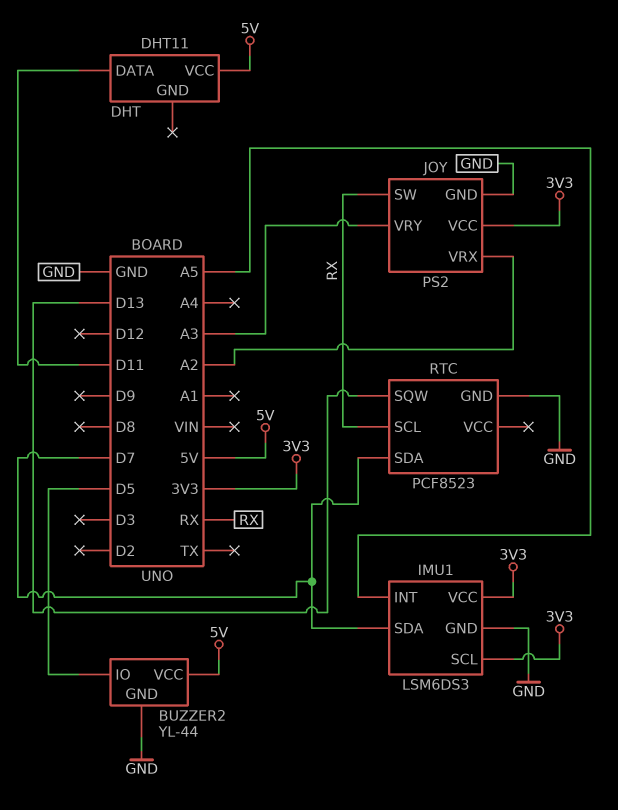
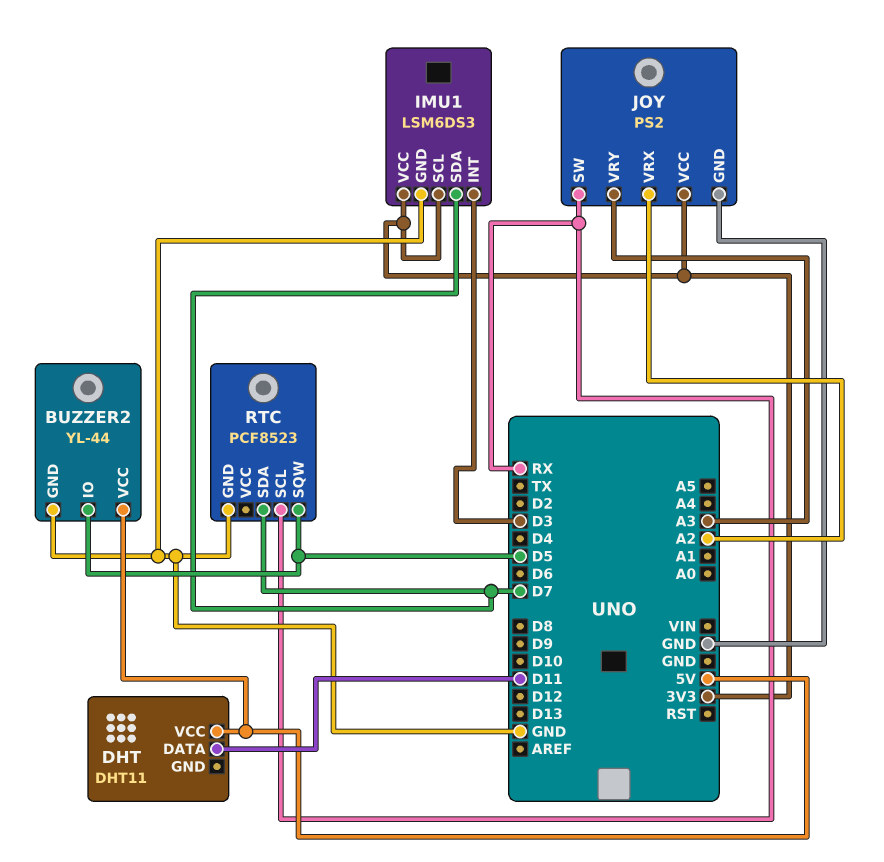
IMU1 pin INT: A5 -> D3
RTC pin SQW: D13 -> D5

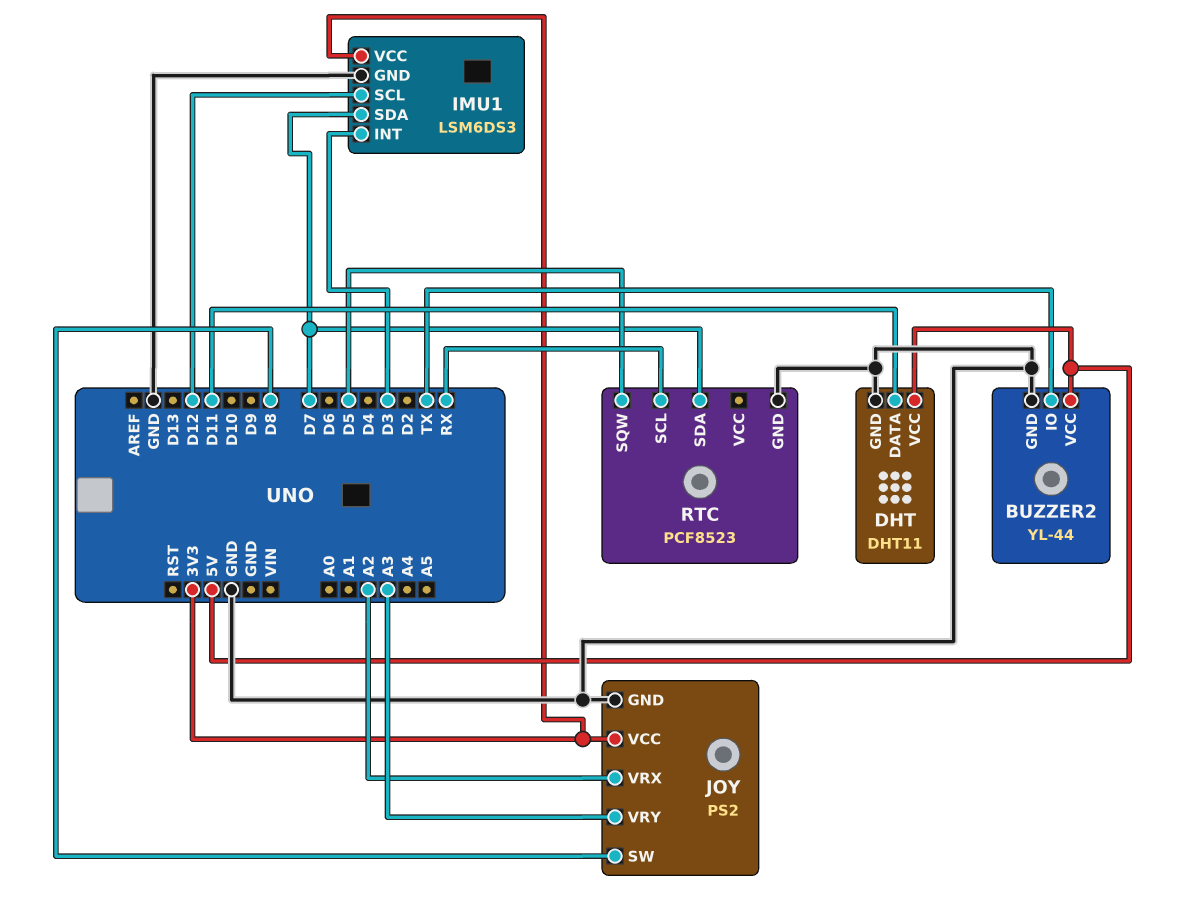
BUZZER2 pin IO: D5 -> TX
DHT pin GND: none -> GND
IMU1 pin SCL: 3V3 -> D12
JOY pin SW: RX -> D8

